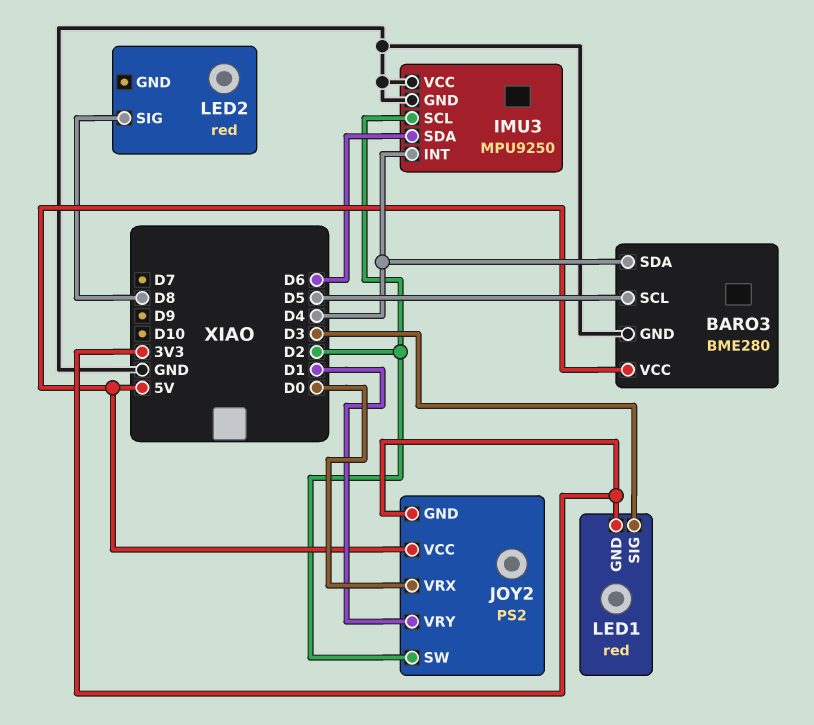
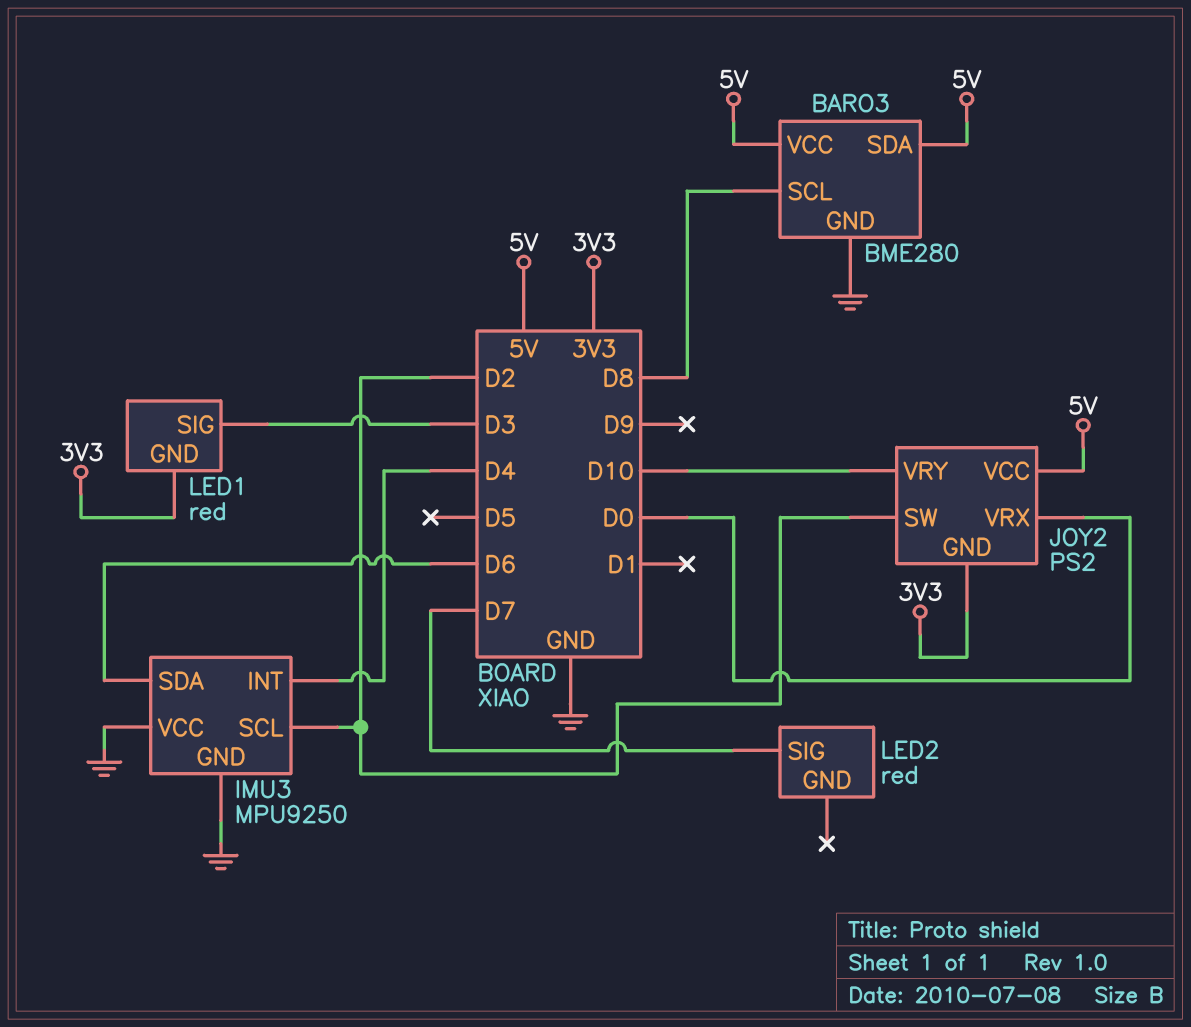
BARO3 pin SCL: D5 -> D8
BARO3 pin SDA: D4 -> 5V
JOY2 pin VRY: D1 -> D10
LED2 pin SIG: D8 -> D7

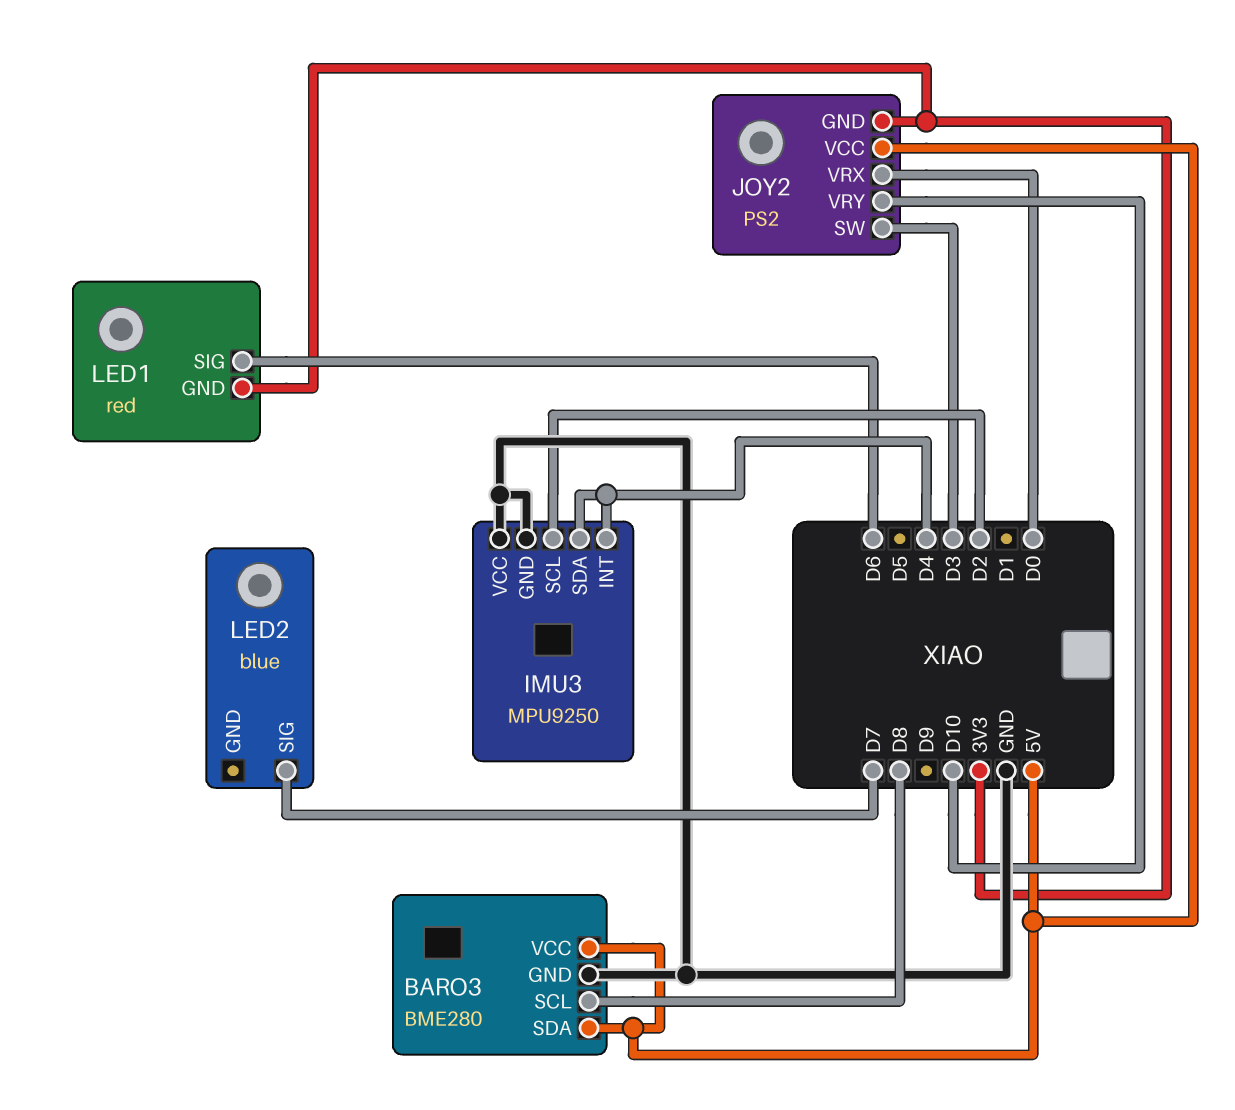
IMU3 pin SDA: D6 -> D4
JOY2 pin SW: D2 -> D3
LED1 pin SIG: D3 -> D6
LED2: red -> blue

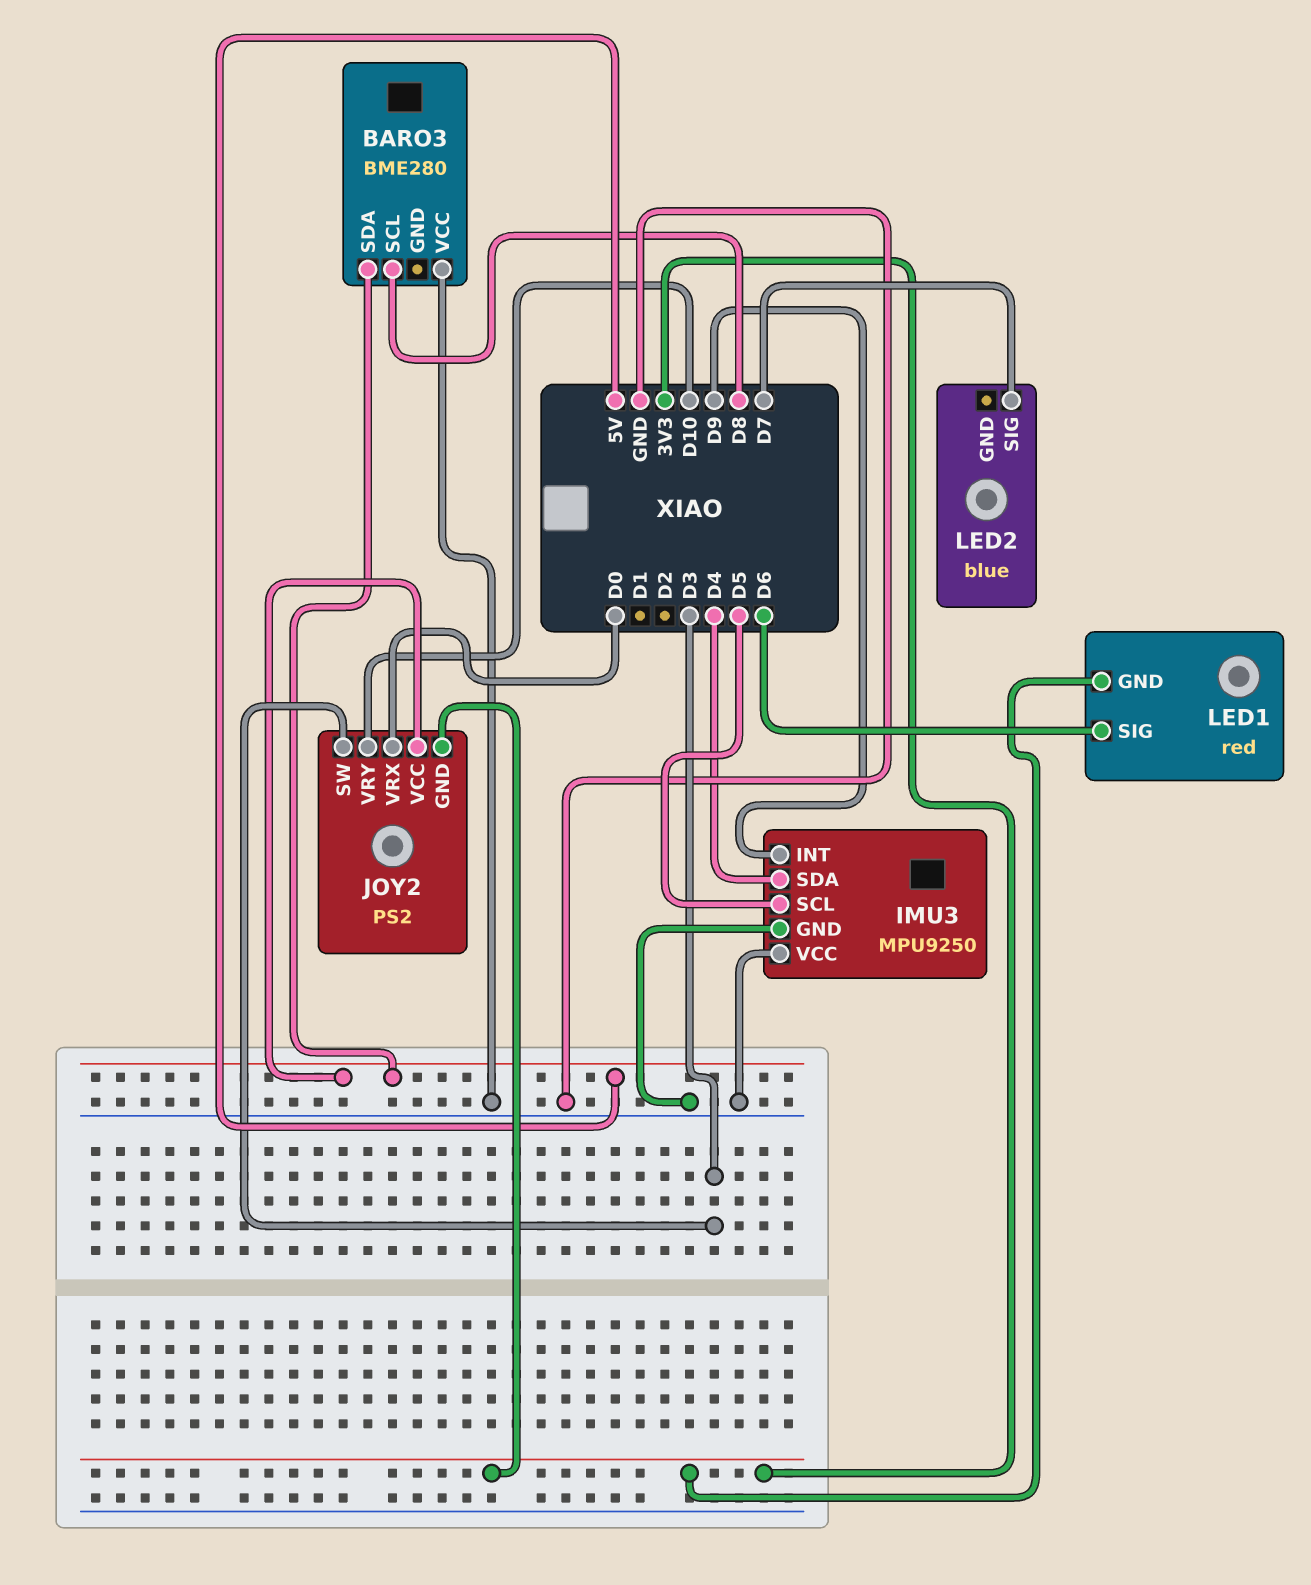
BARO3 pin GND: GND -> none
BARO3 pin VCC: 5V -> GND
IMU3 pin INT: D4 -> D9
IMU3 pin SCL: D2 -> D5

